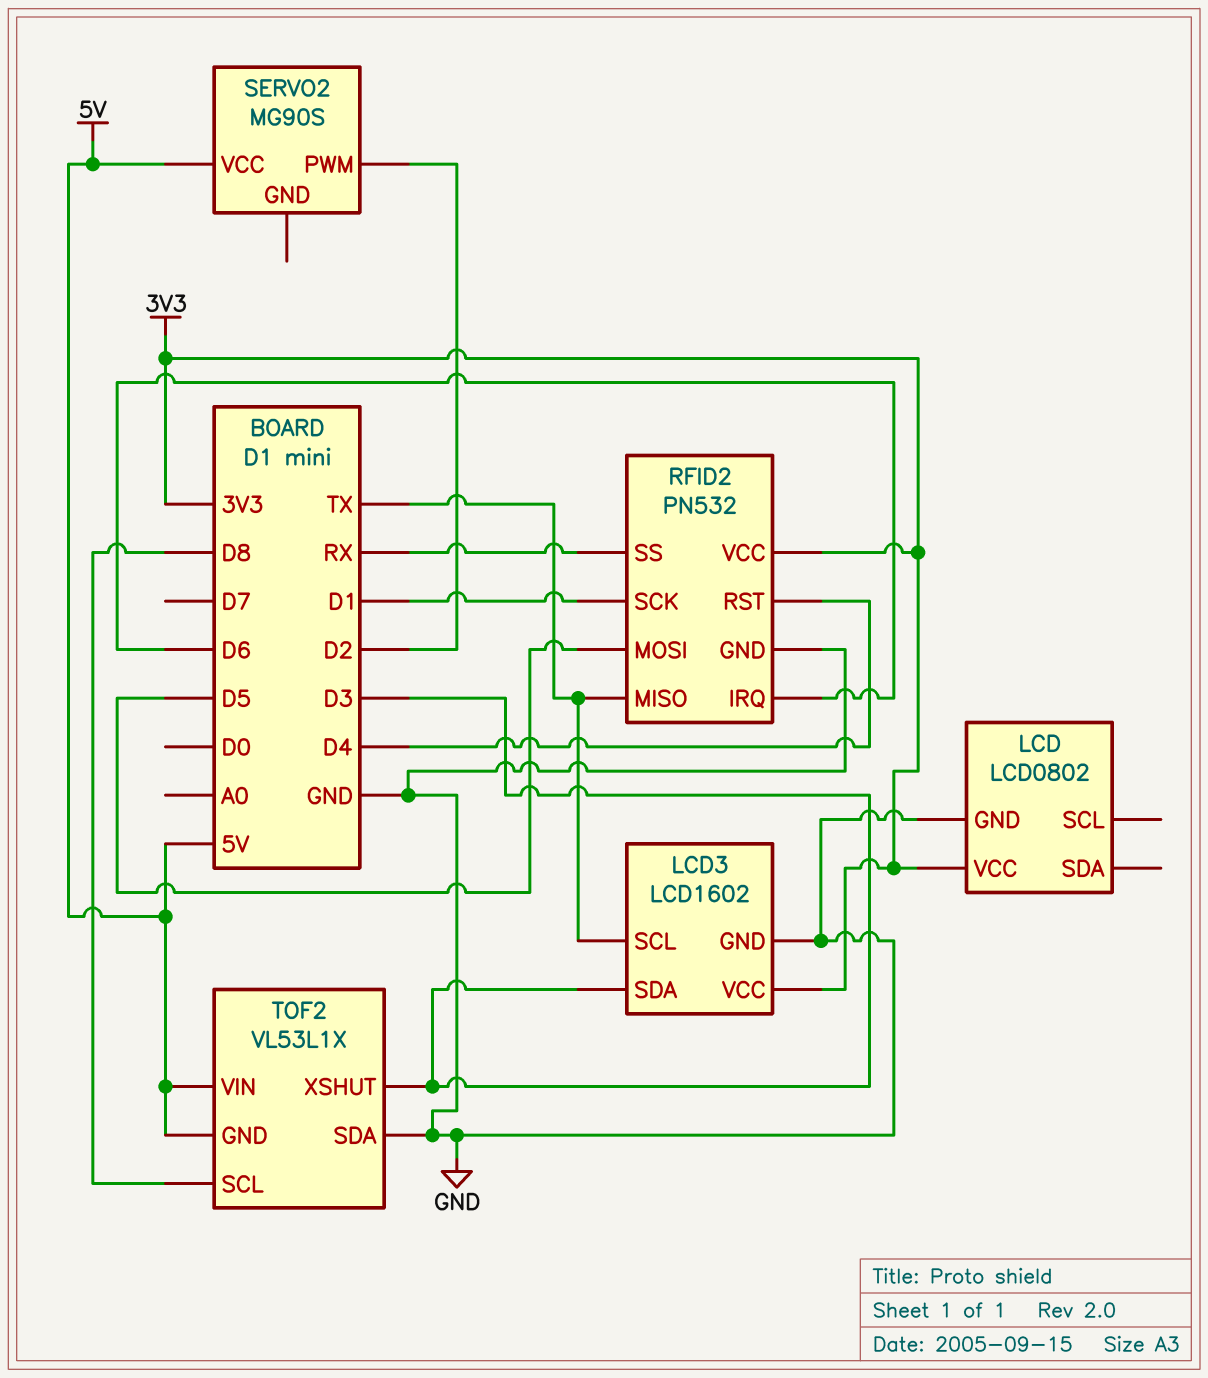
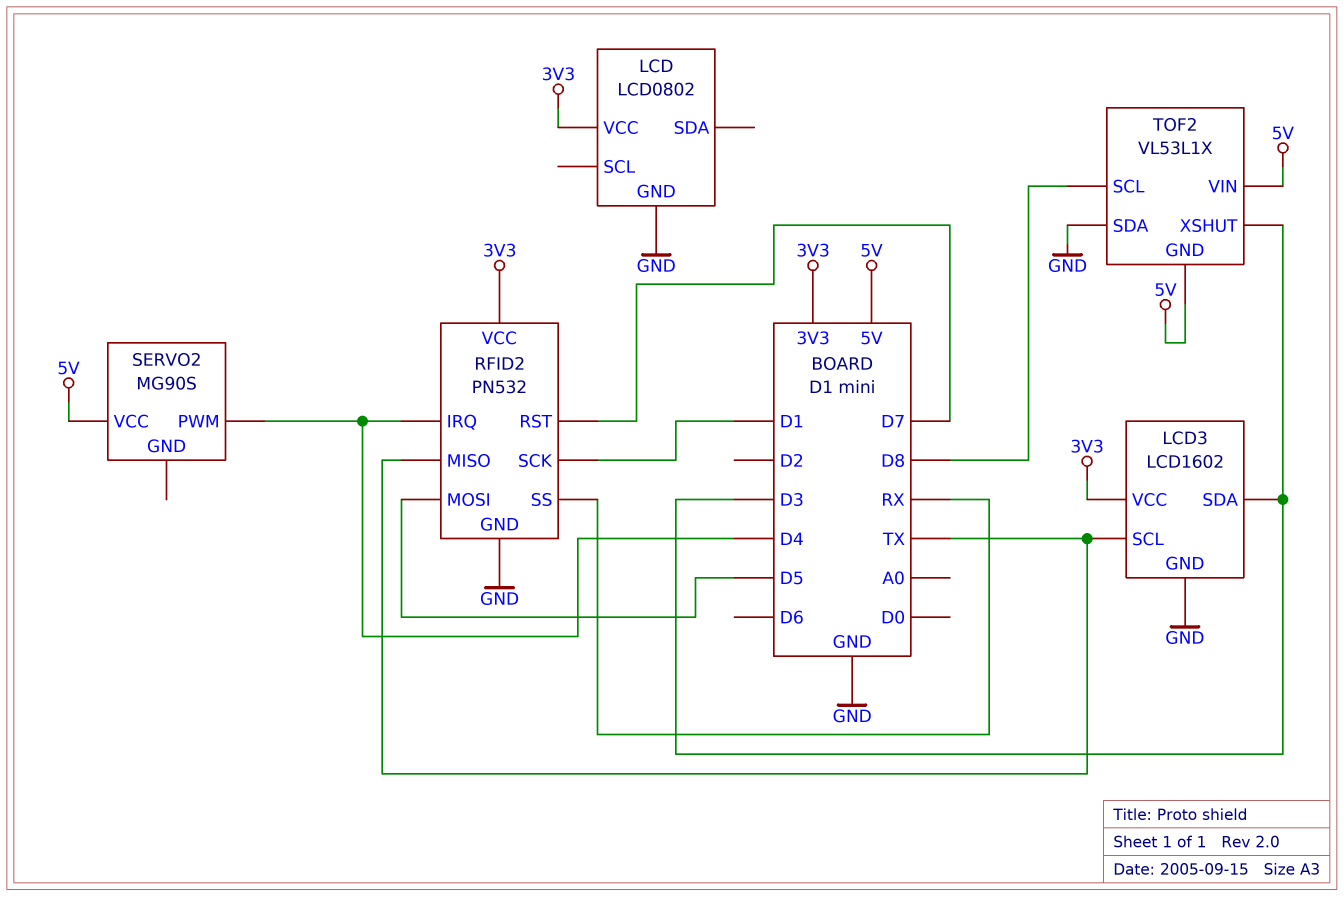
RFID2 pin IRQ: D6 -> D4
RFID2 pin RST: D4 -> D7
SERVO2 pin PWM: D2 -> D4

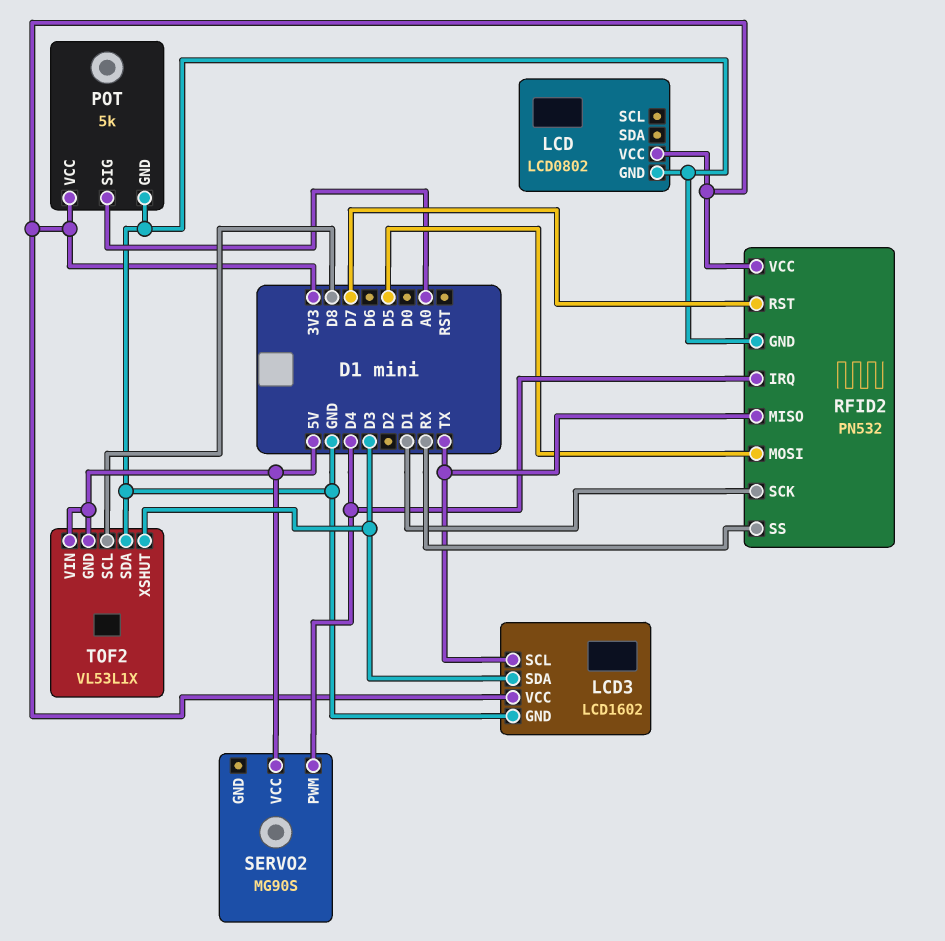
POT: none -> 5k
POT pin GND: none -> GND
POT pin SIG: none -> A0
POT pin VCC: none -> 3V3

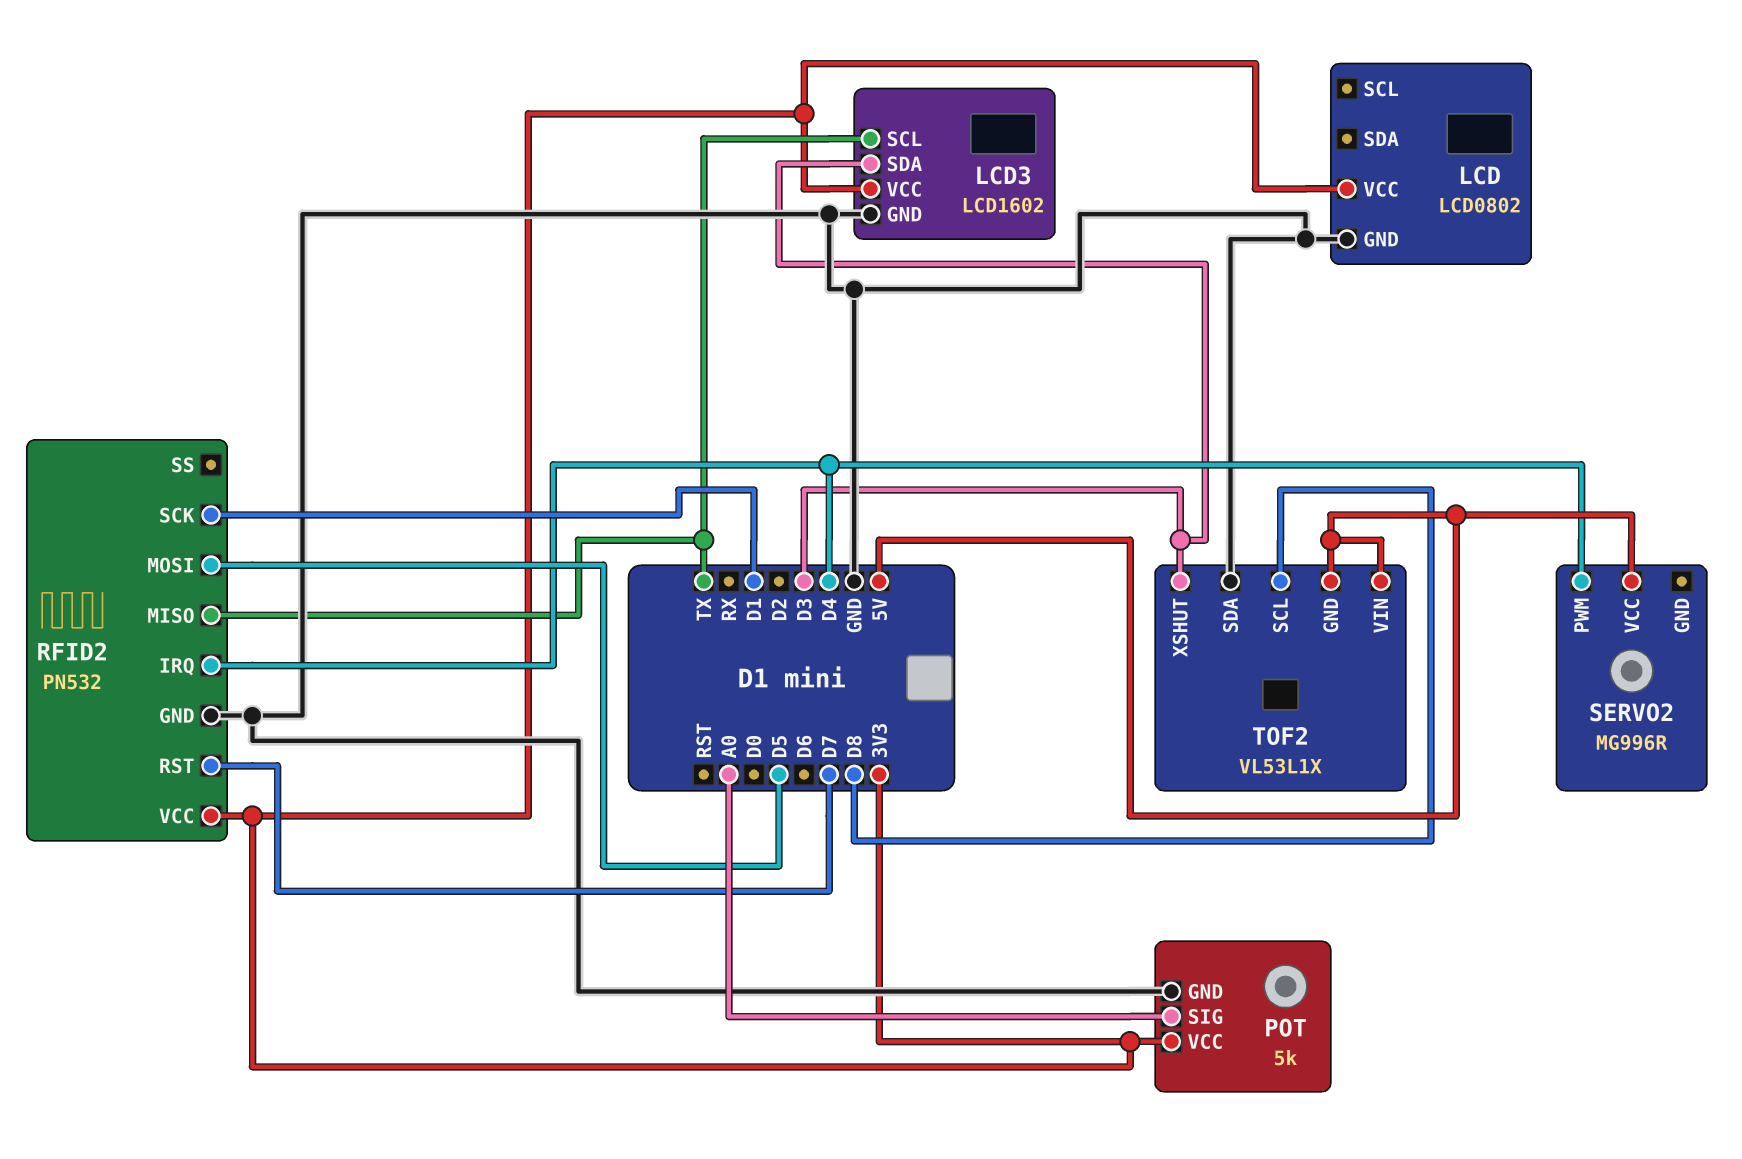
RFID2 pin SS: RX -> none
SERVO2: MG90S -> MG996R

